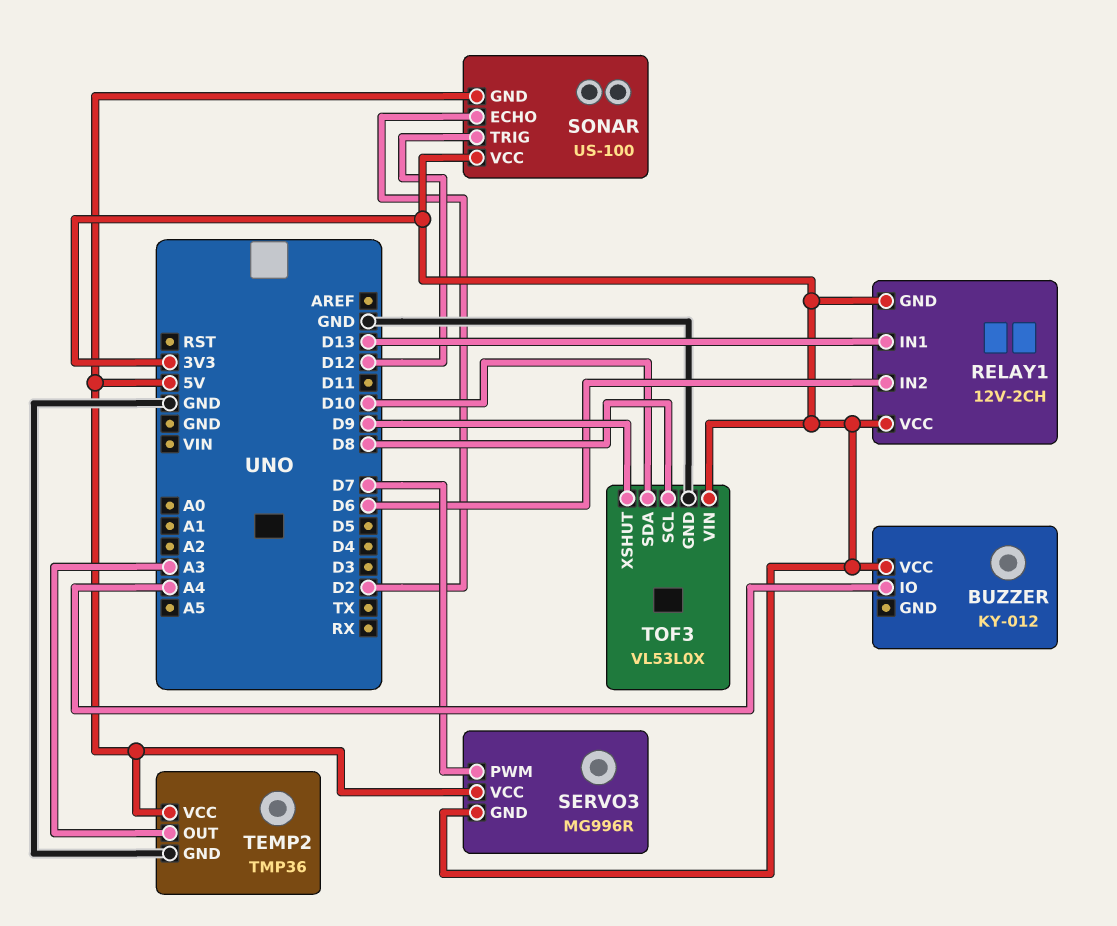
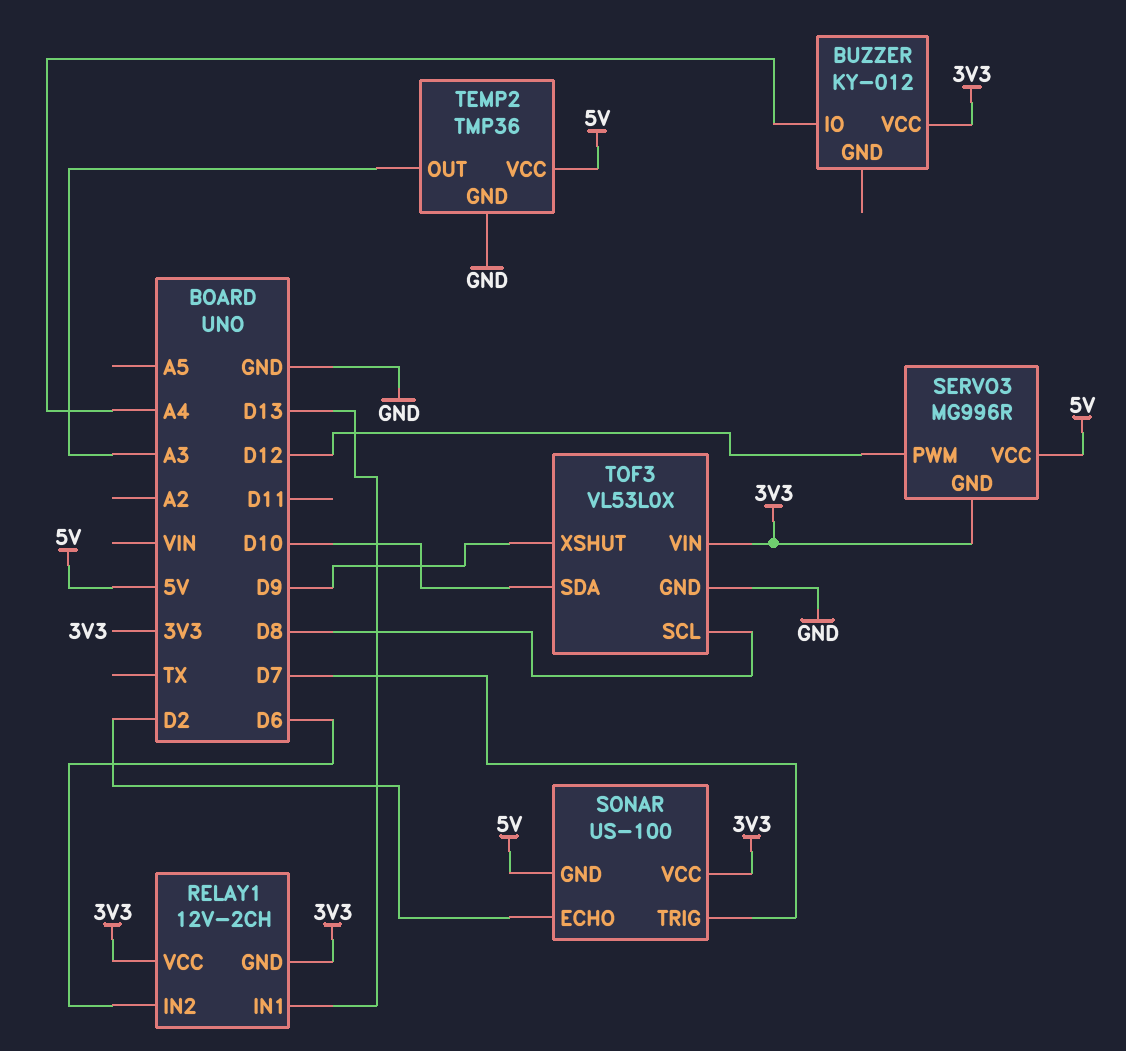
SERVO3 pin PWM: D7 -> D12
SONAR pin TRIG: D12 -> D7

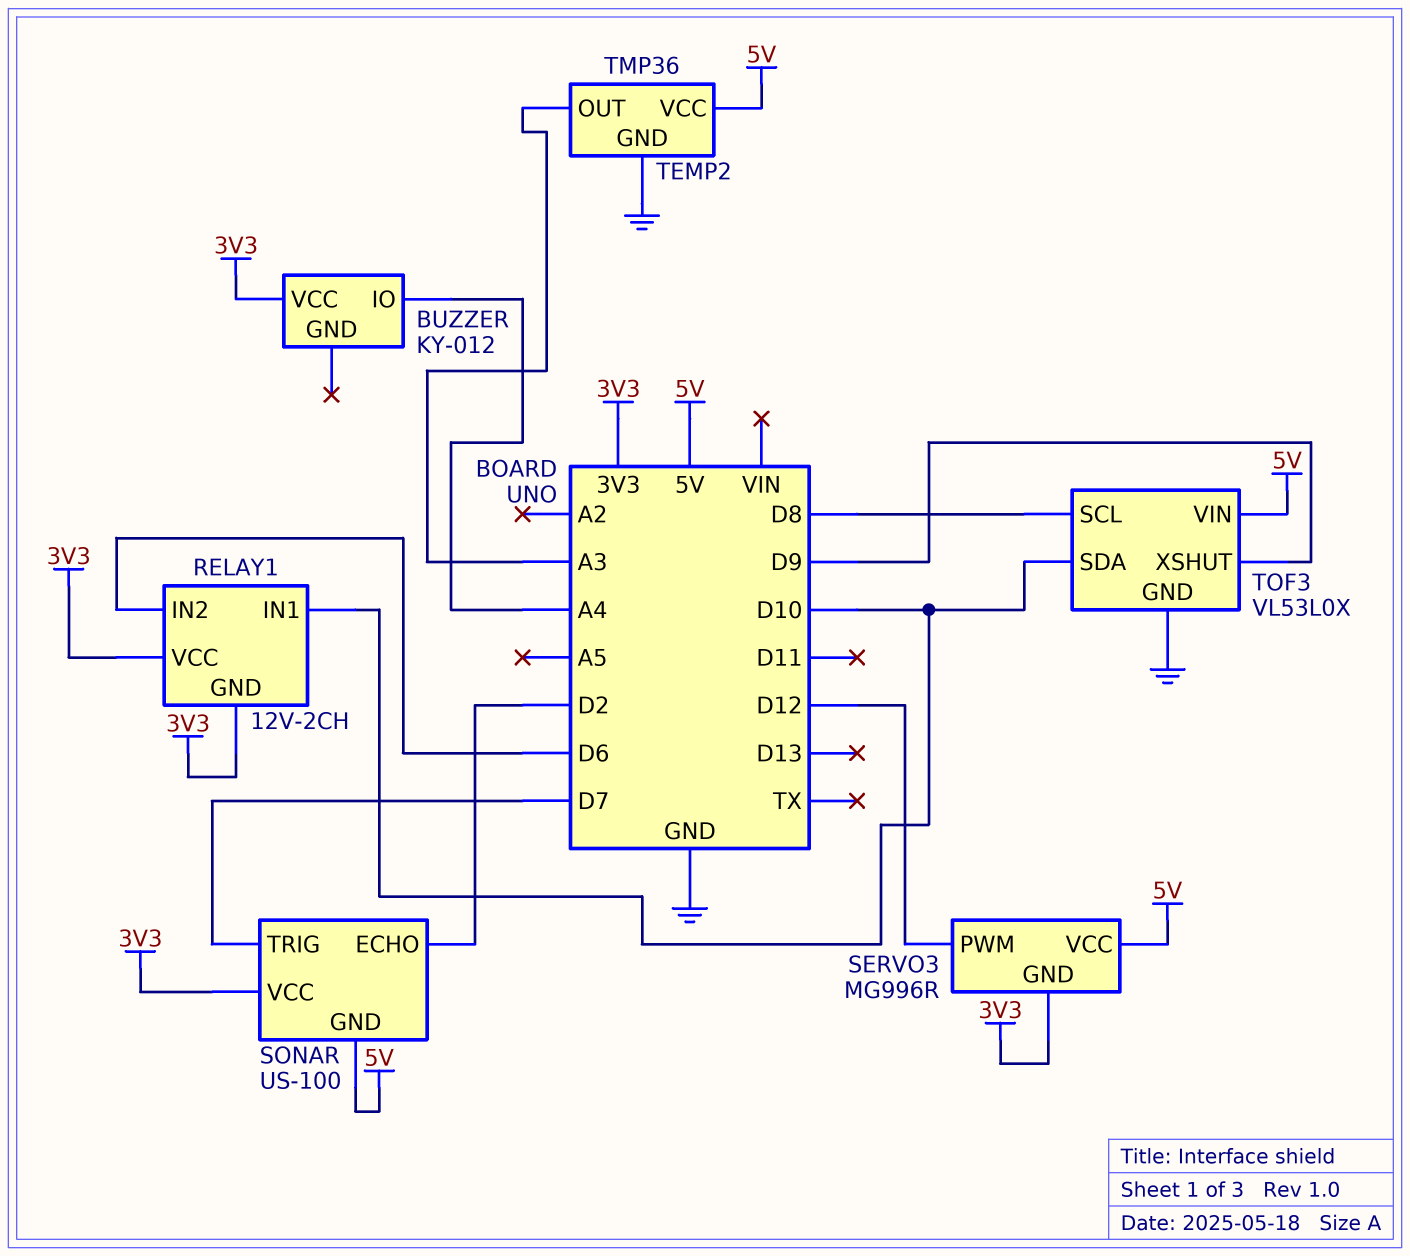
RELAY1 pin IN1: D13 -> D10
TOF3 pin VIN: 3V3 -> 5V

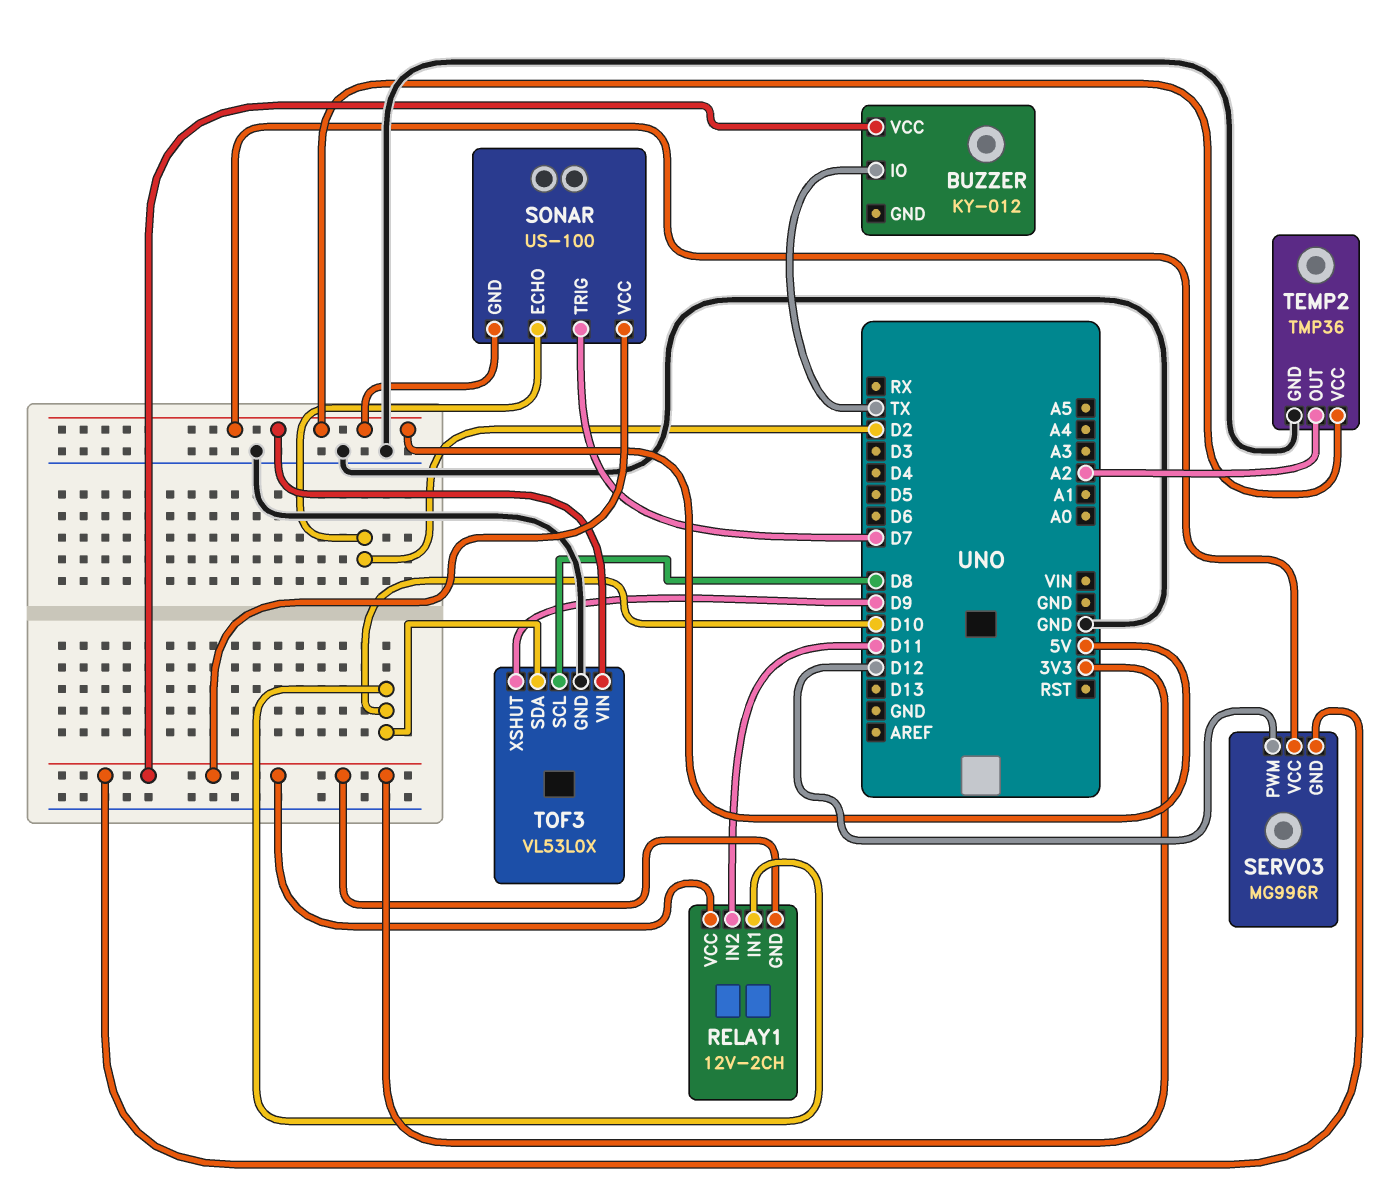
BUZZER pin IO: A4 -> TX
RELAY1 pin IN2: D6 -> D11
TEMP2 pin OUT: A3 -> A2

